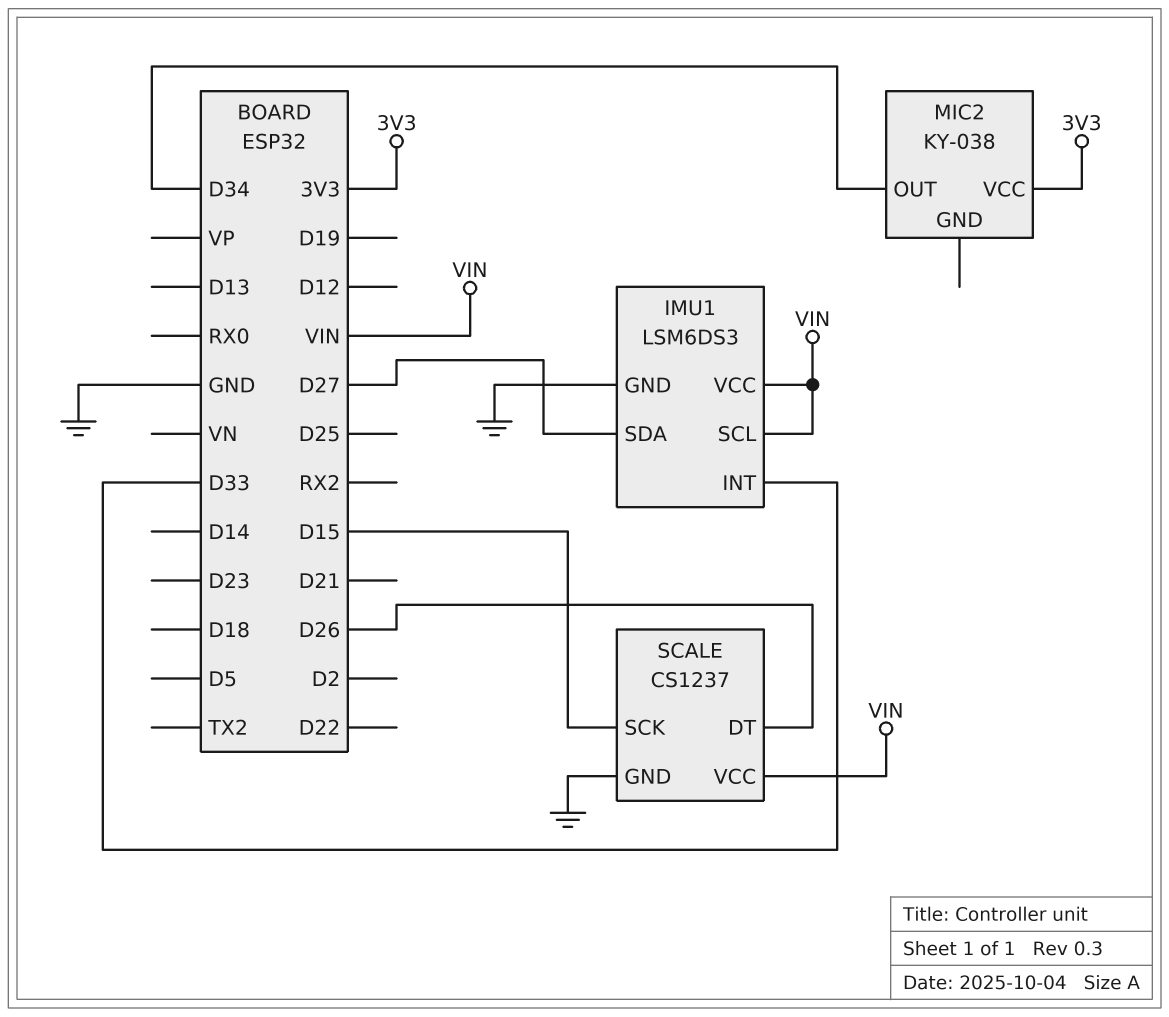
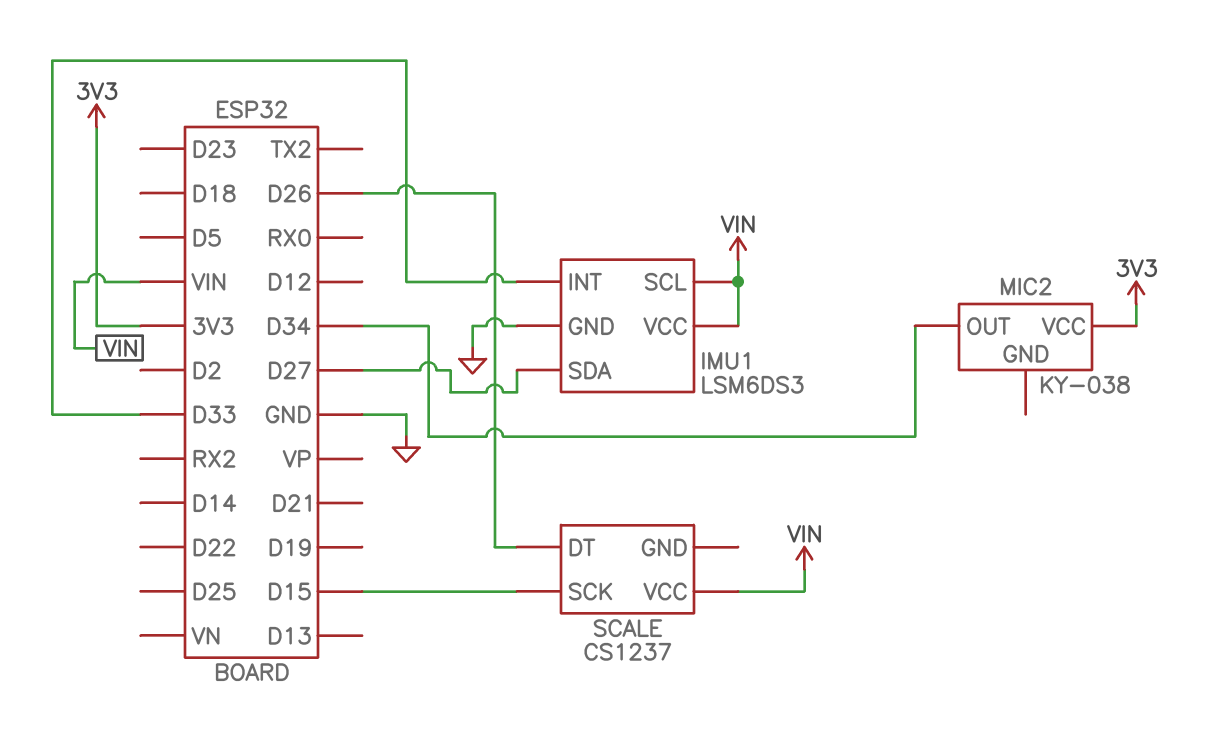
SCALE pin GND: GND -> none

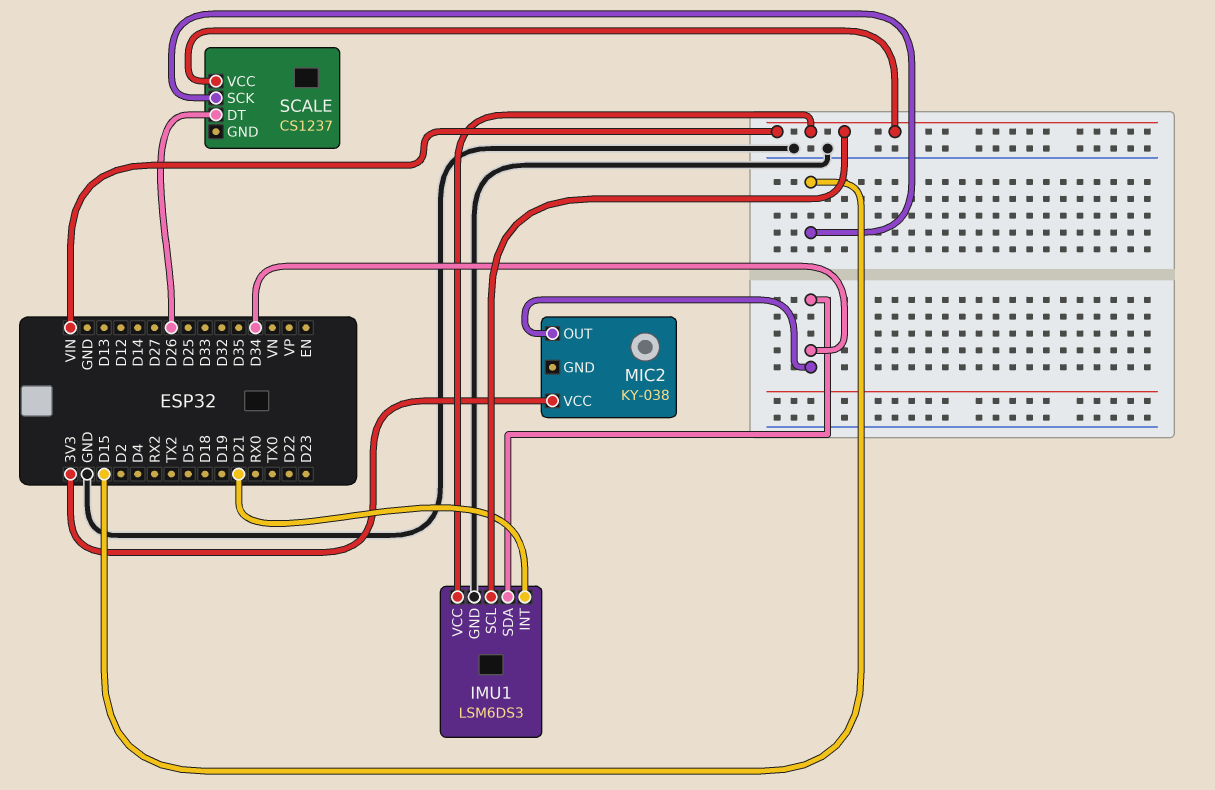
IMU1 pin INT: D33 -> D21
IMU1 pin SDA: D27 -> D34

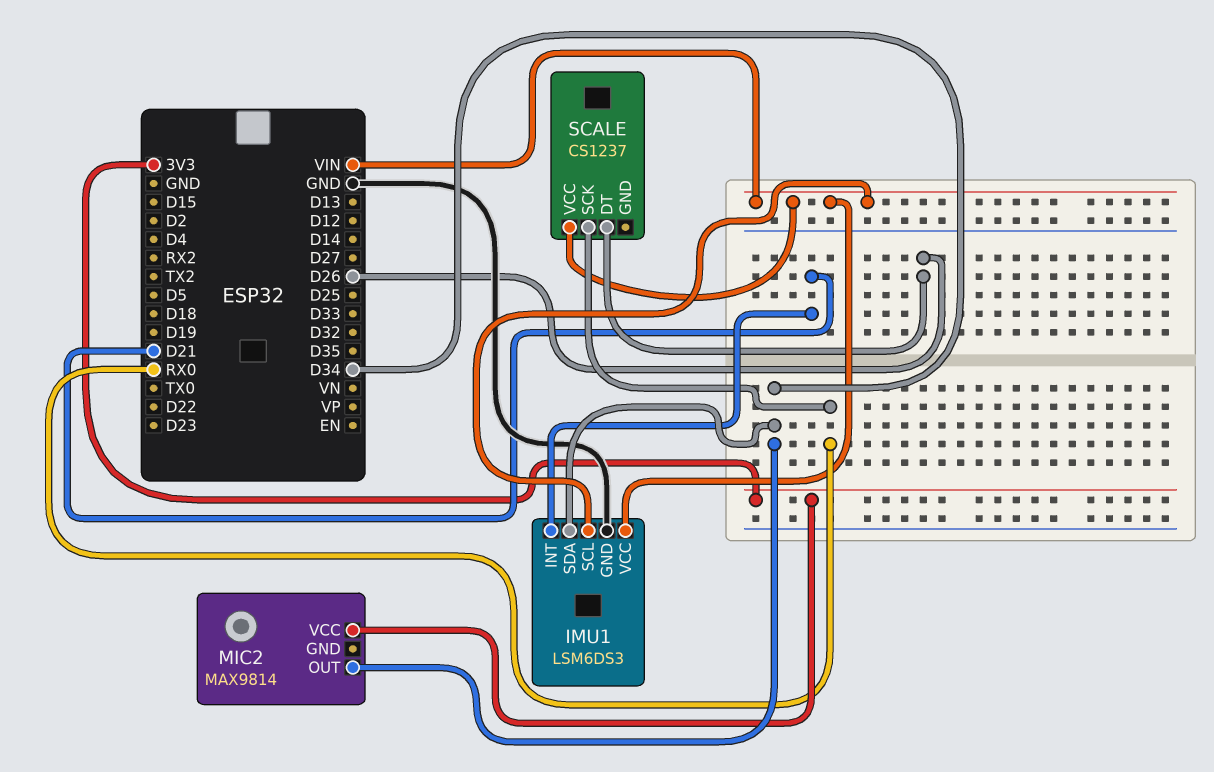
MIC2: KY-038 -> MAX9814
SCALE pin SCK: D15 -> RX0

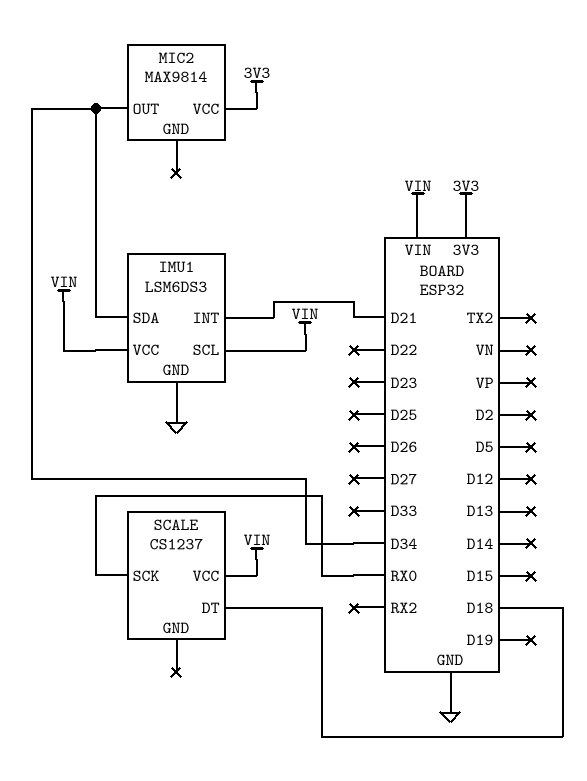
SCALE pin DT: D26 -> D18

